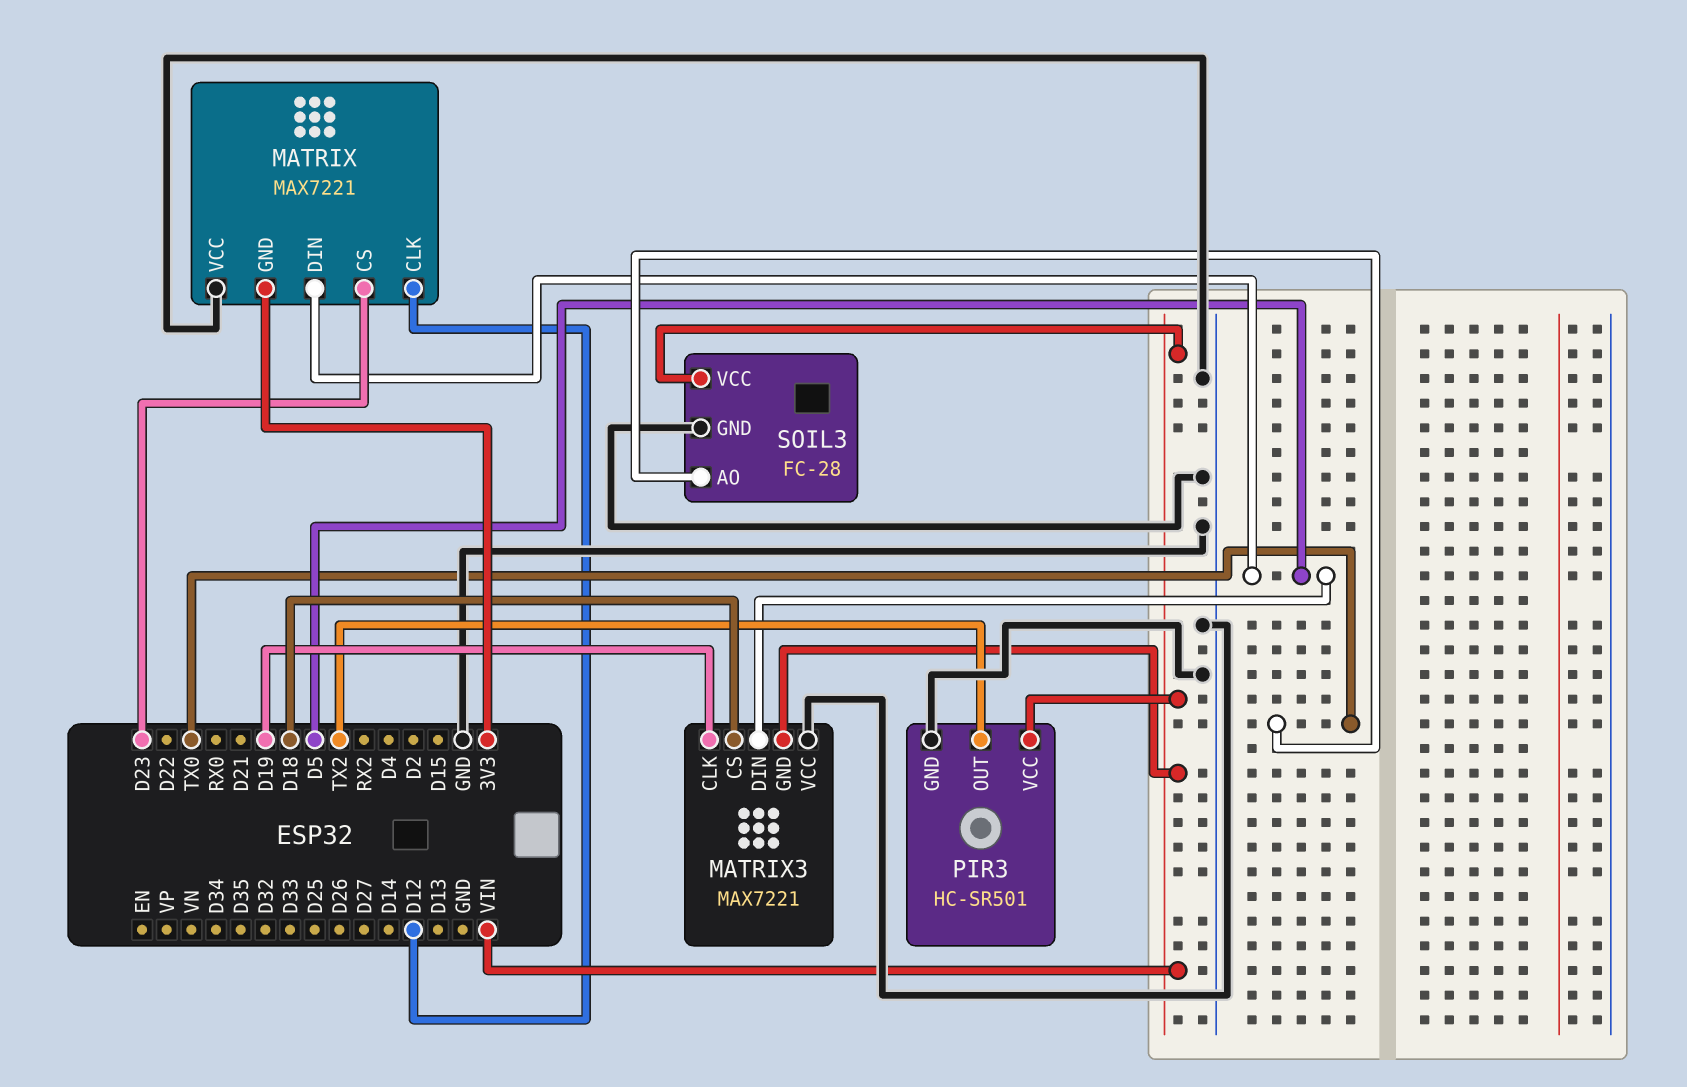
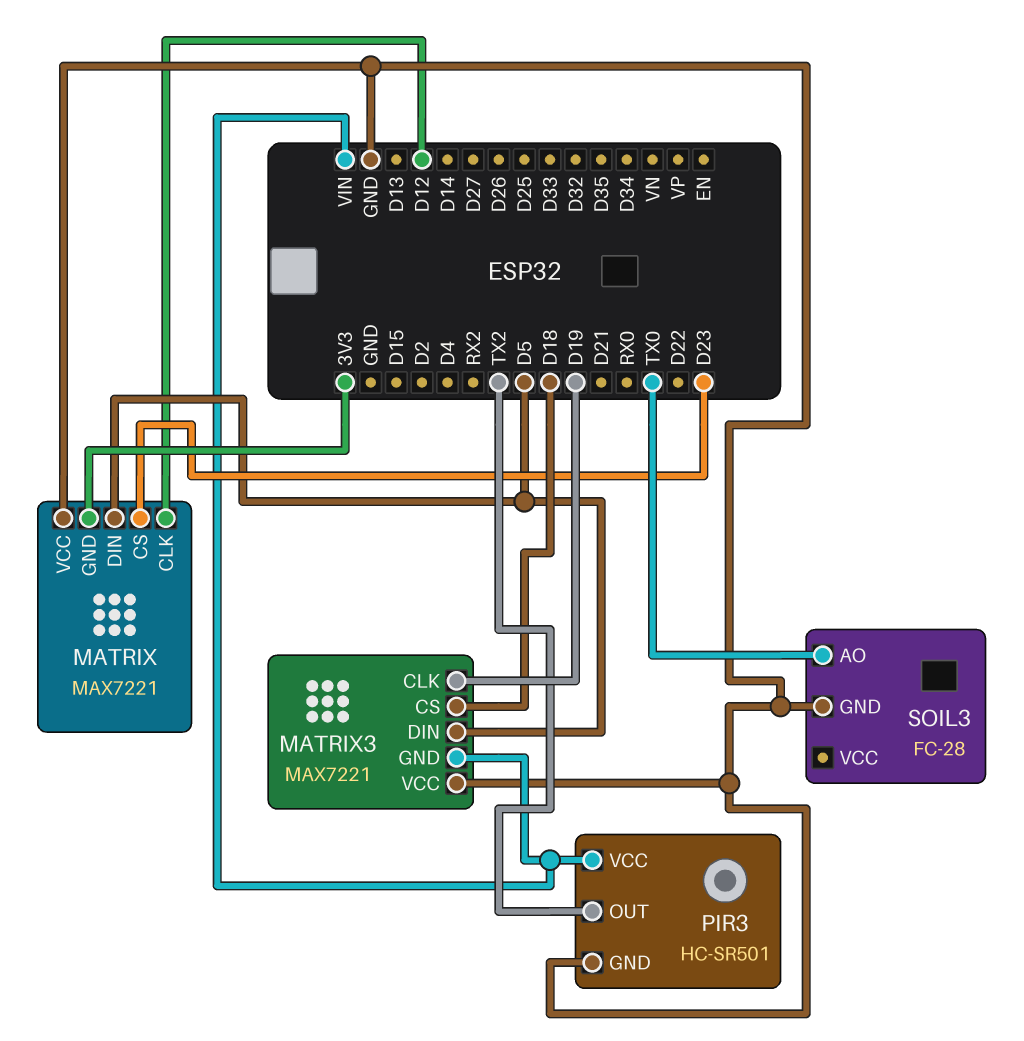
SOIL3 pin VCC: VIN -> none

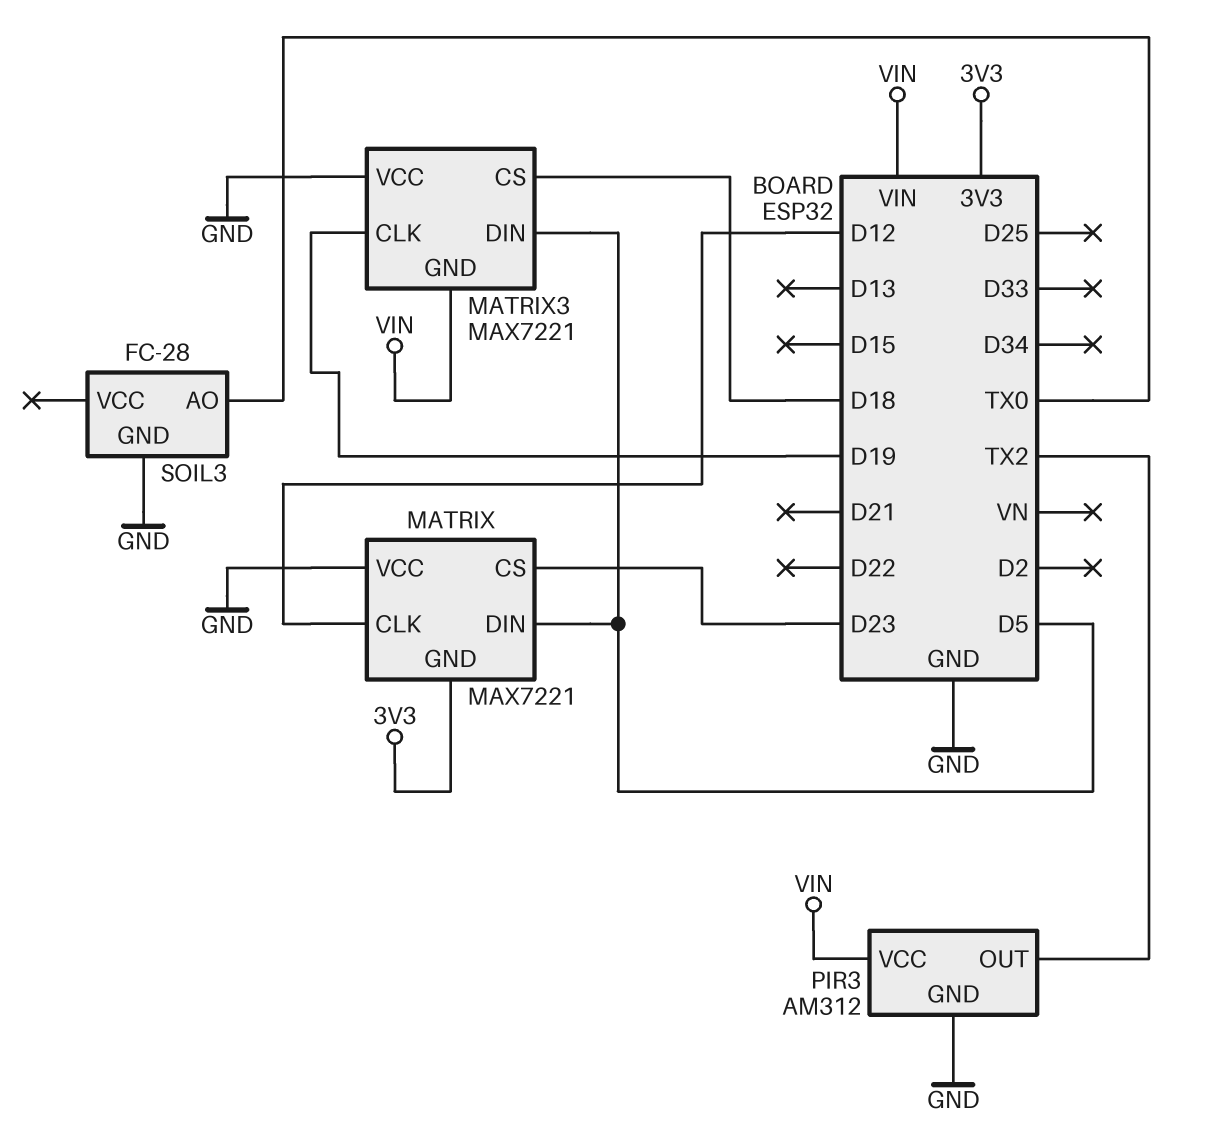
PIR3: HC-SR501 -> AM312

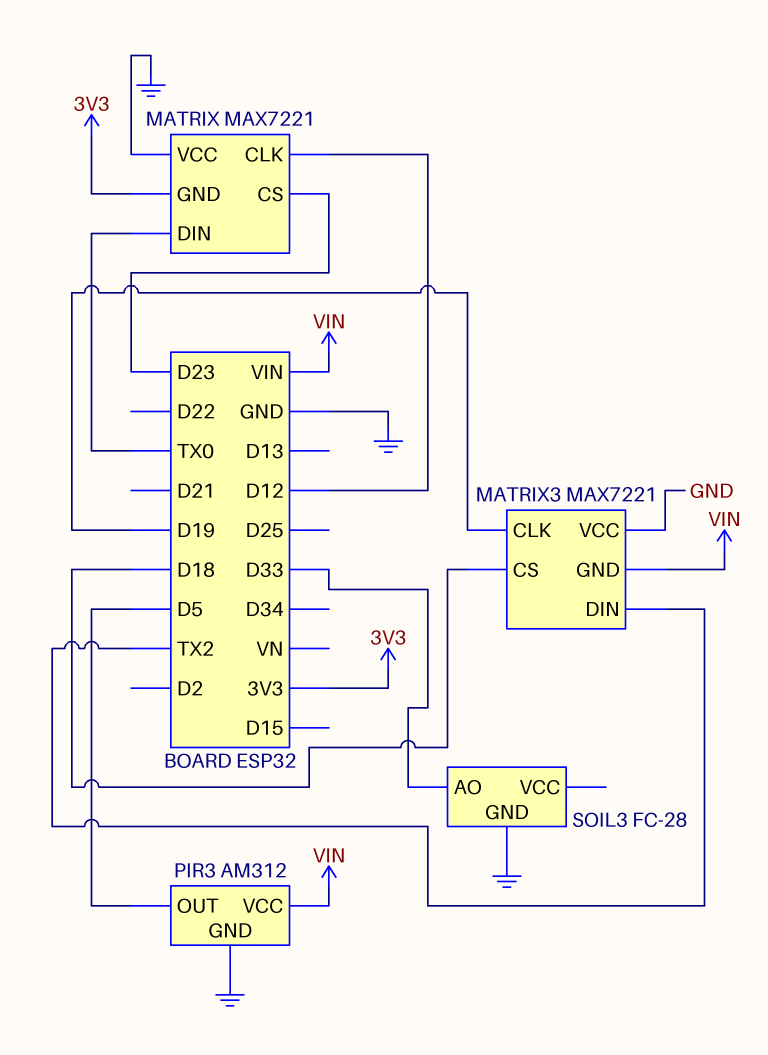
MATRIX pin DIN: D5 -> TX0
MATRIX3 pin DIN: D5 -> TX2
PIR3 pin OUT: TX2 -> D5
SOIL3 pin AO: TX0 -> D33

